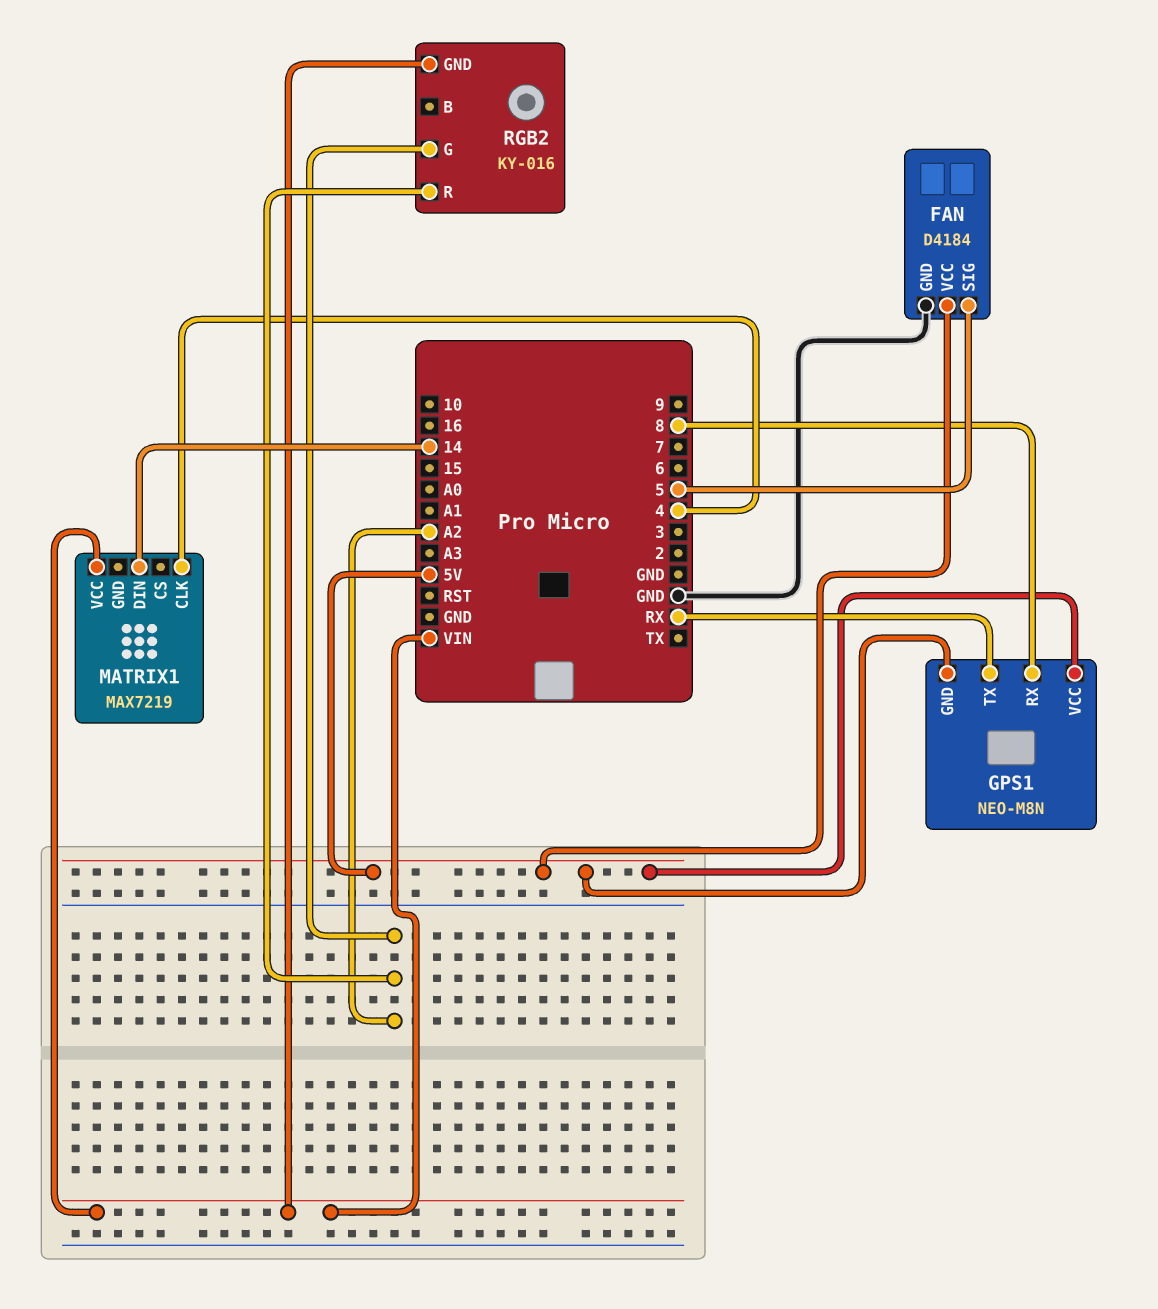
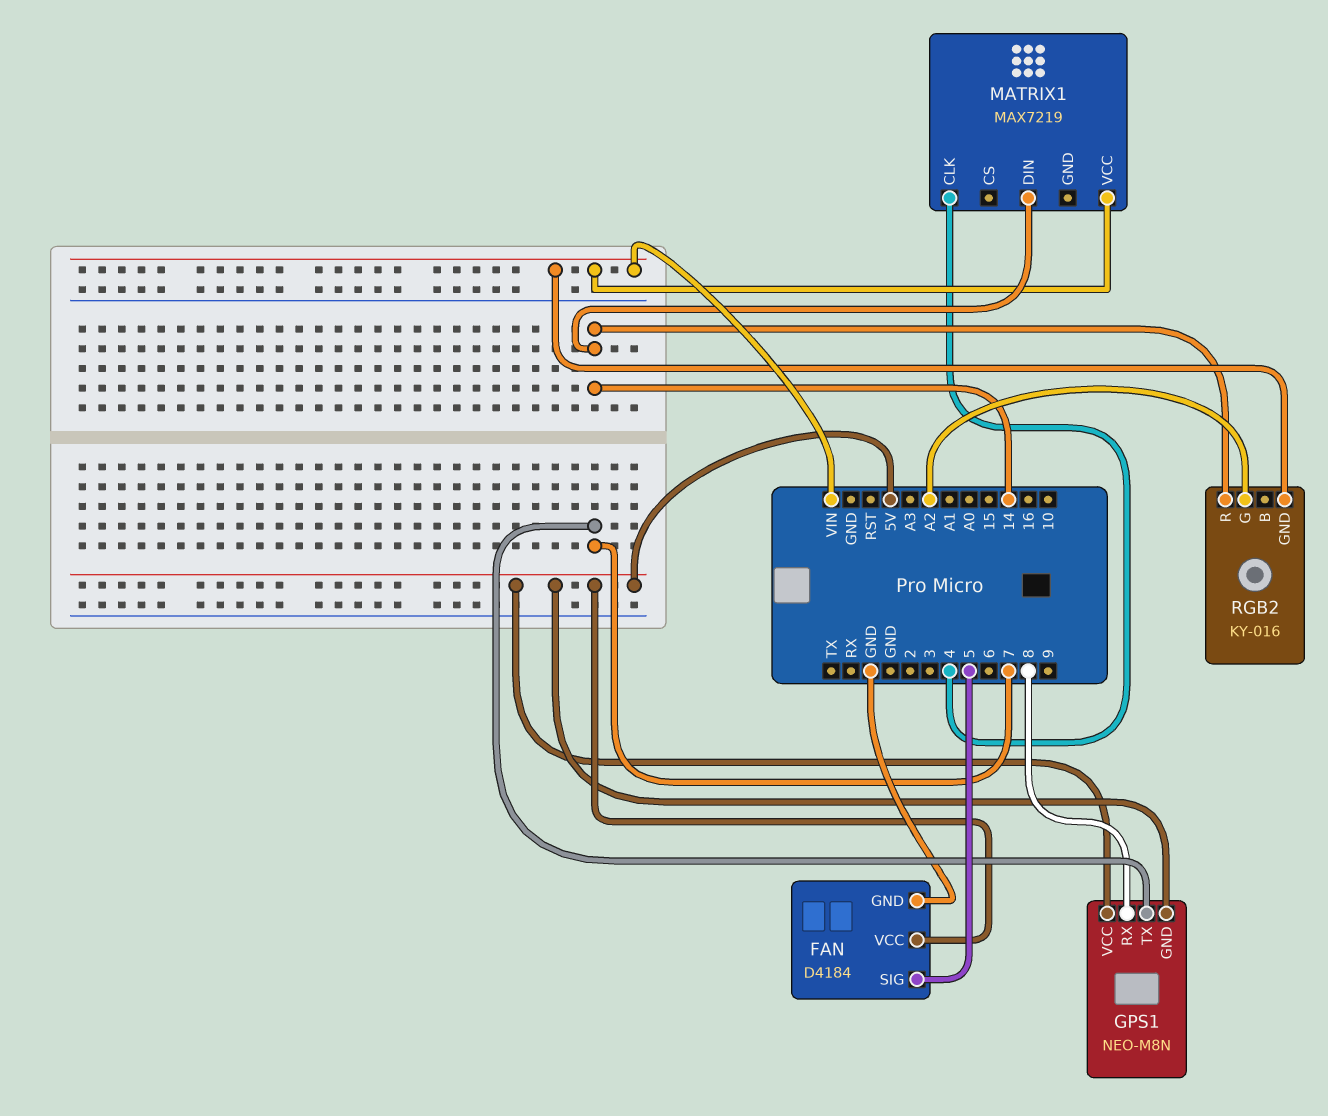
GPS1 pin TX: RX -> 7
RGB2 pin R: A2 -> 14

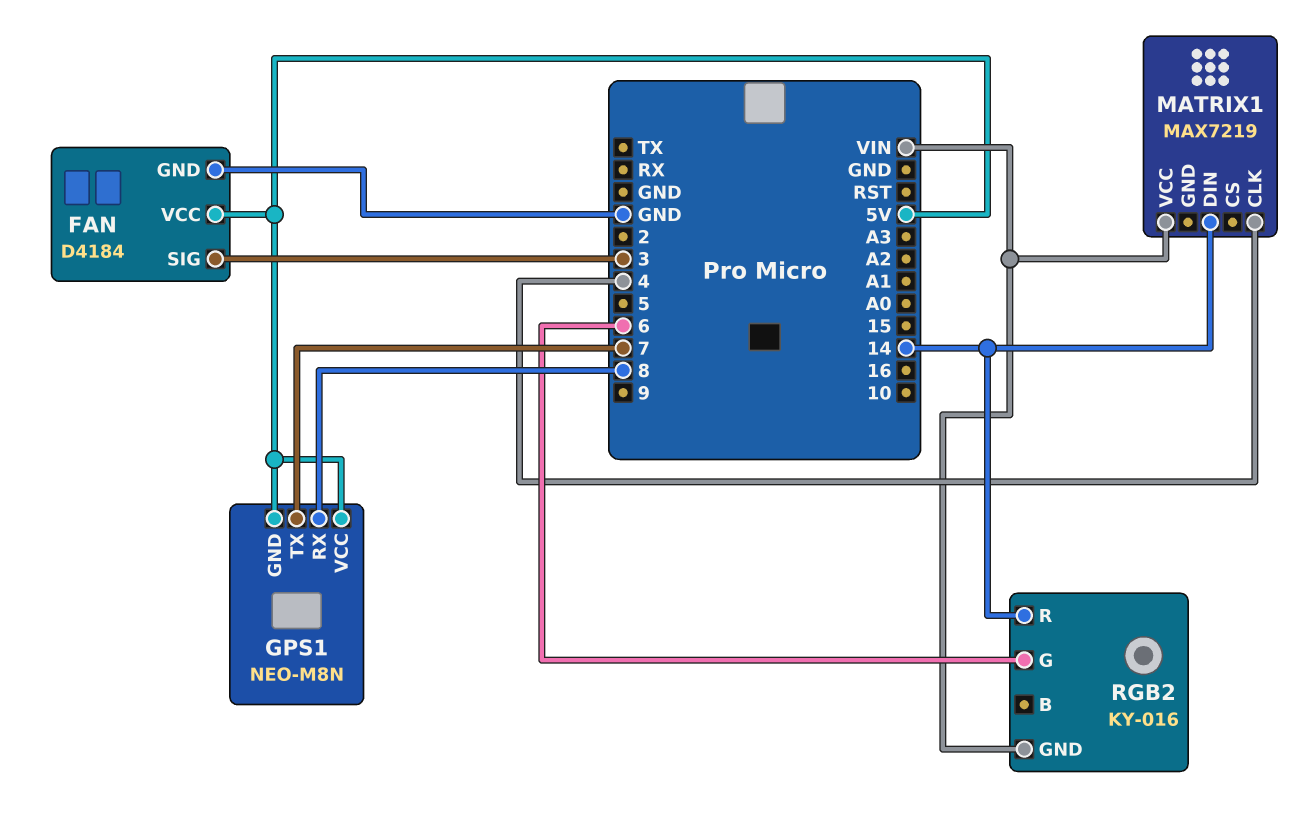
FAN pin SIG: 5 -> 3
RGB2 pin G: A2 -> 6

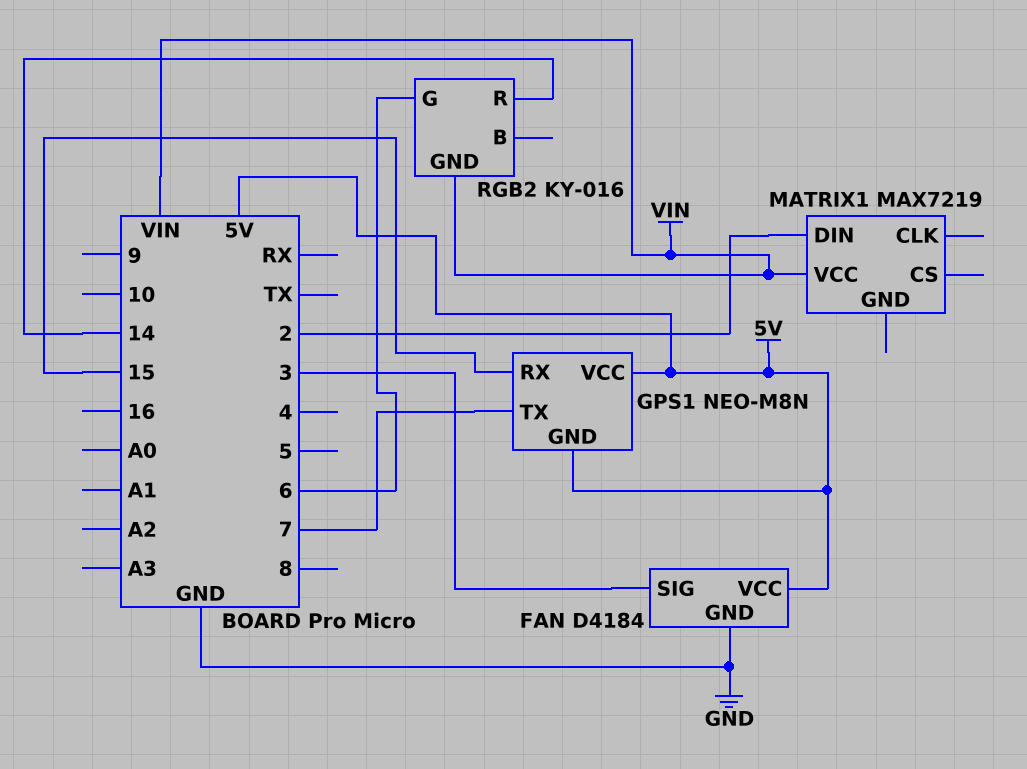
GPS1 pin RX: 8 -> 15
MATRIX1 pin CLK: 4 -> none
MATRIX1 pin DIN: 14 -> 2

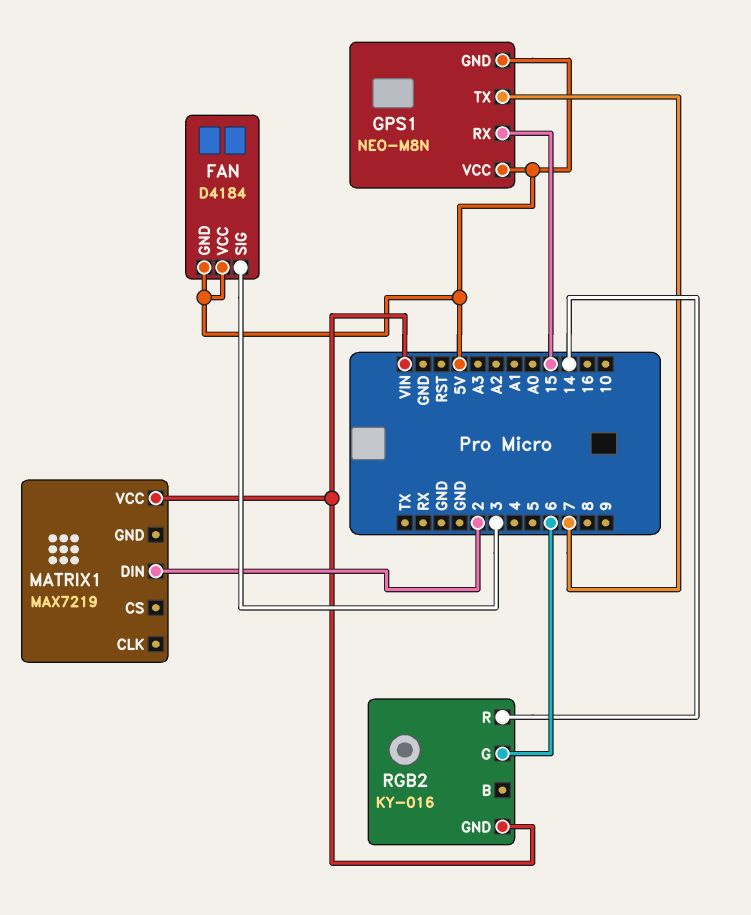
FAN pin GND: GND -> 5V

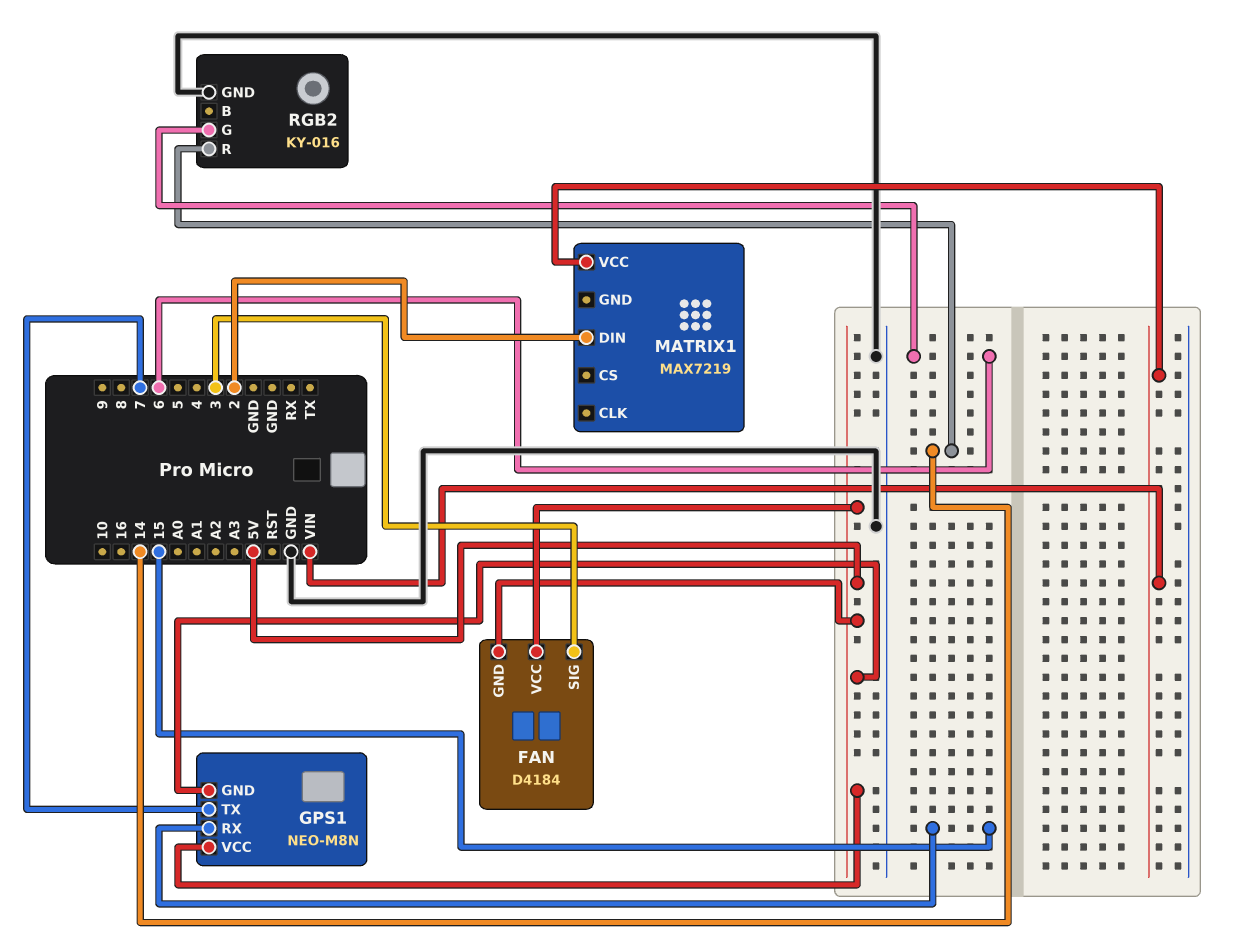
RGB2 pin GND: VIN -> GND

